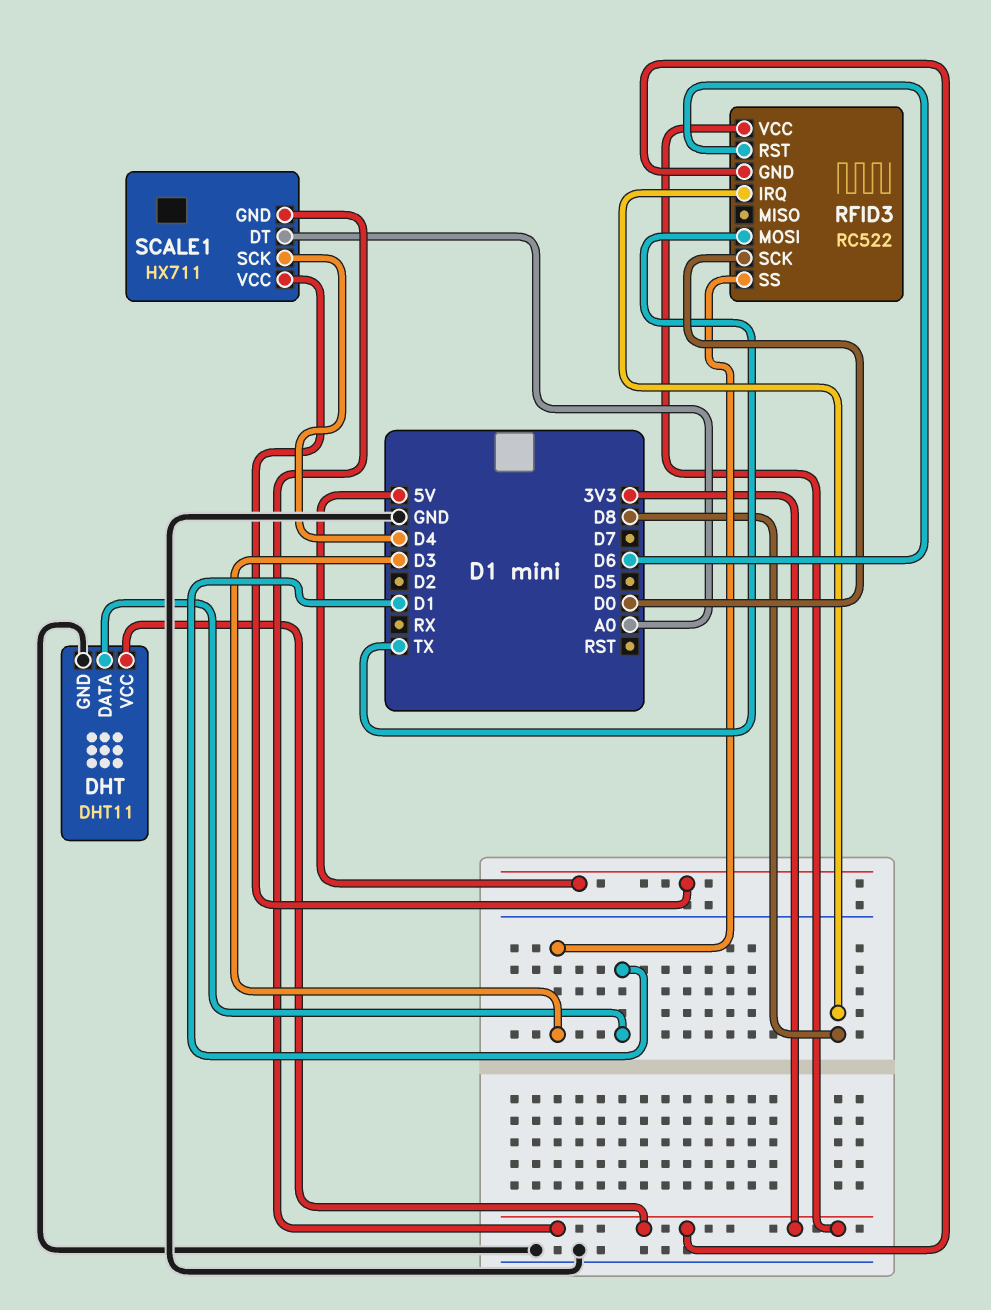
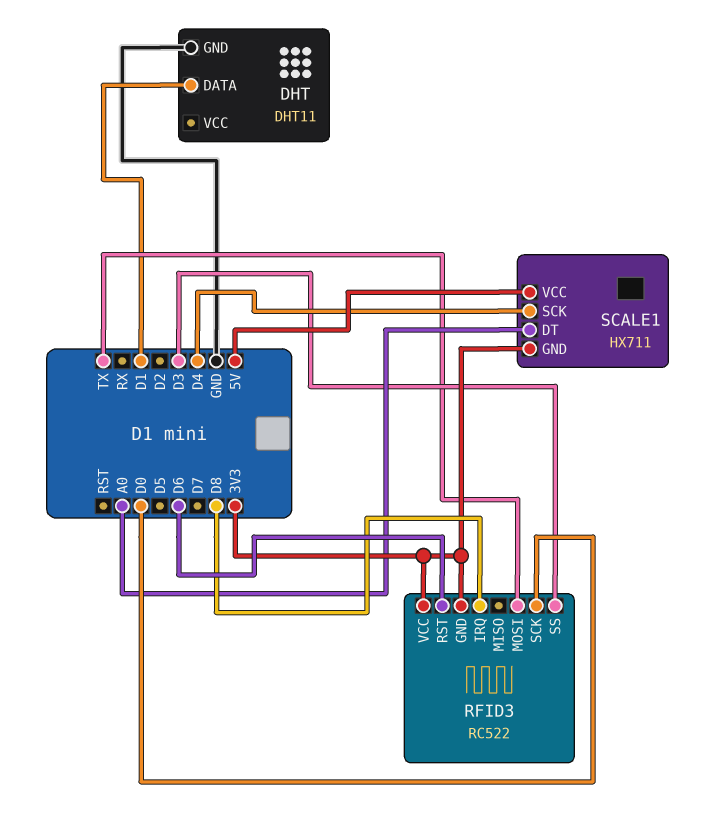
DHT pin VCC: 3V3 -> none

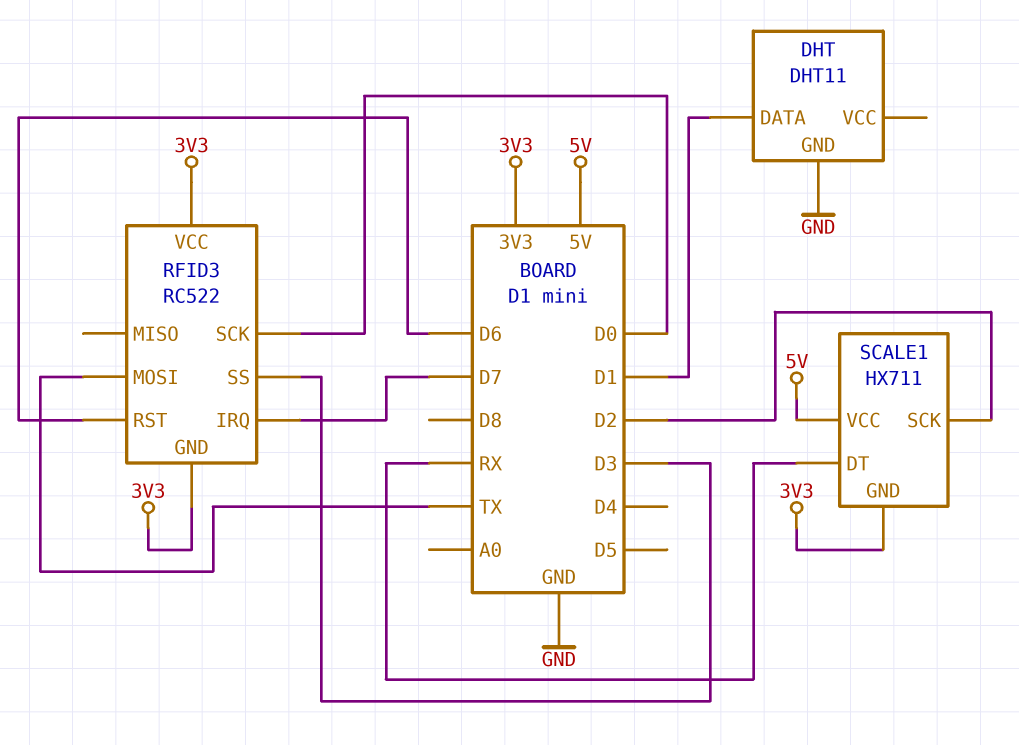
RFID3 pin IRQ: D8 -> D7
SCALE1 pin DT: A0 -> RX
SCALE1 pin SCK: D4 -> D2

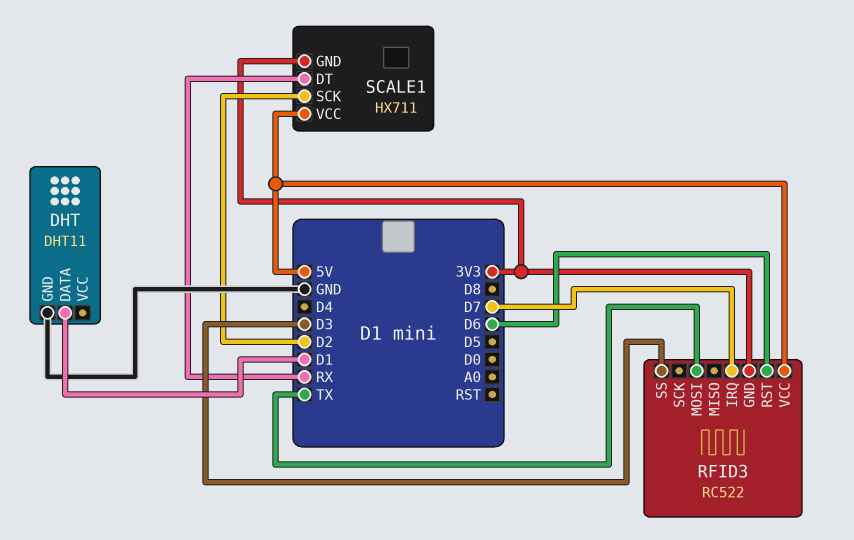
RFID3 pin SCK: D0 -> none
RFID3 pin VCC: 3V3 -> 5V

